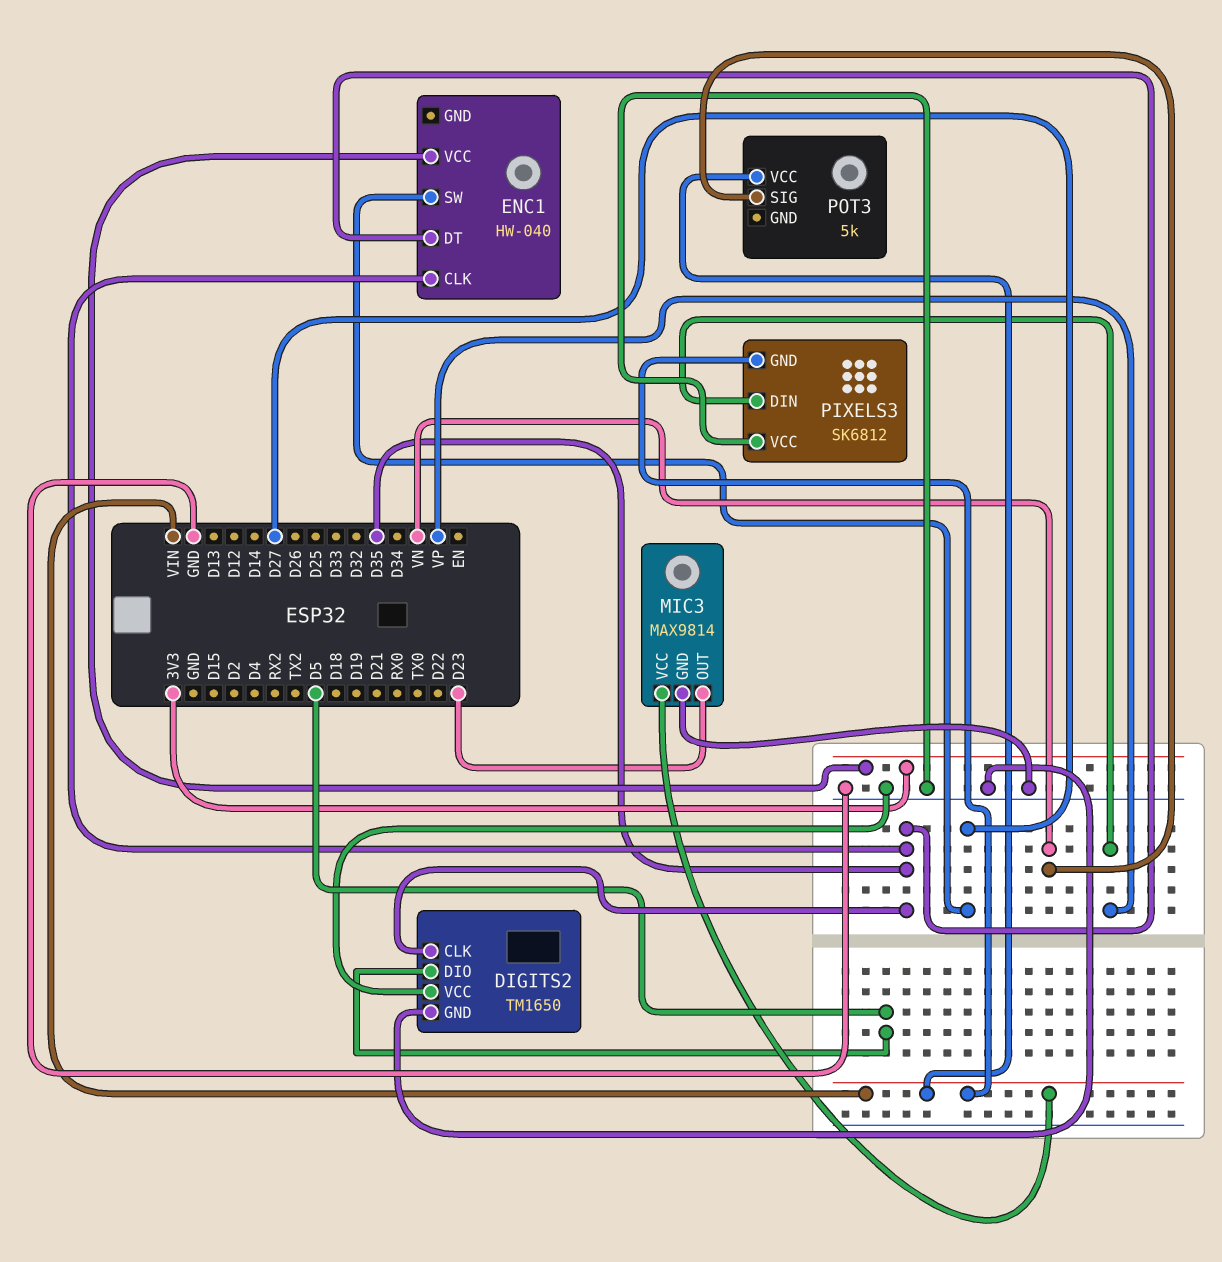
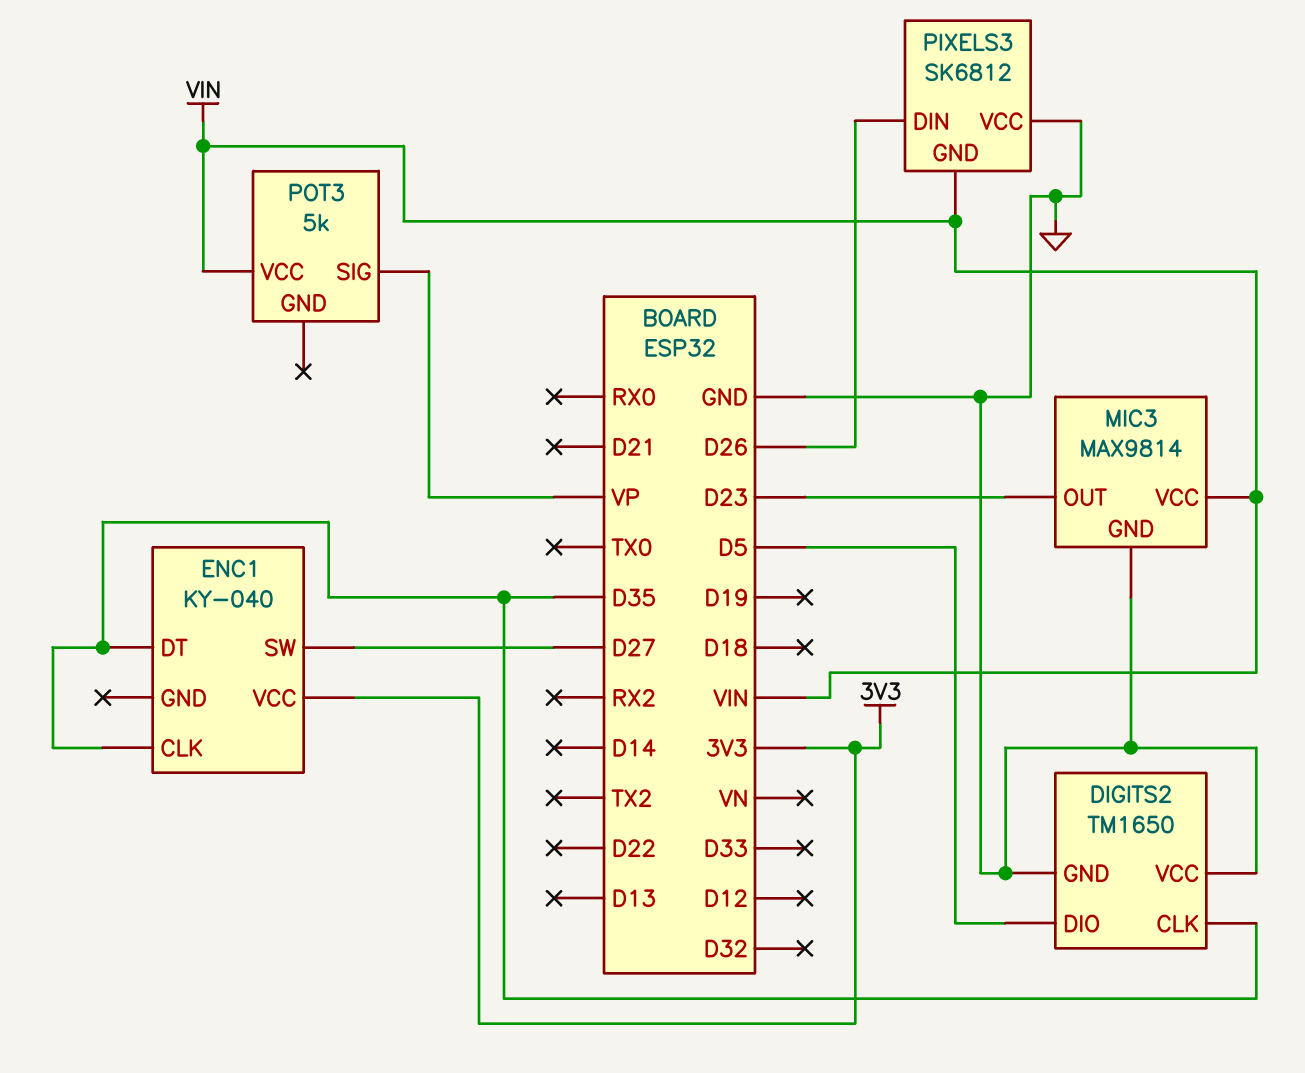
ENC1: HW-040 -> KY-040
PIXELS3 pin DIN: VP -> D26
POT3 pin SIG: VN -> VP

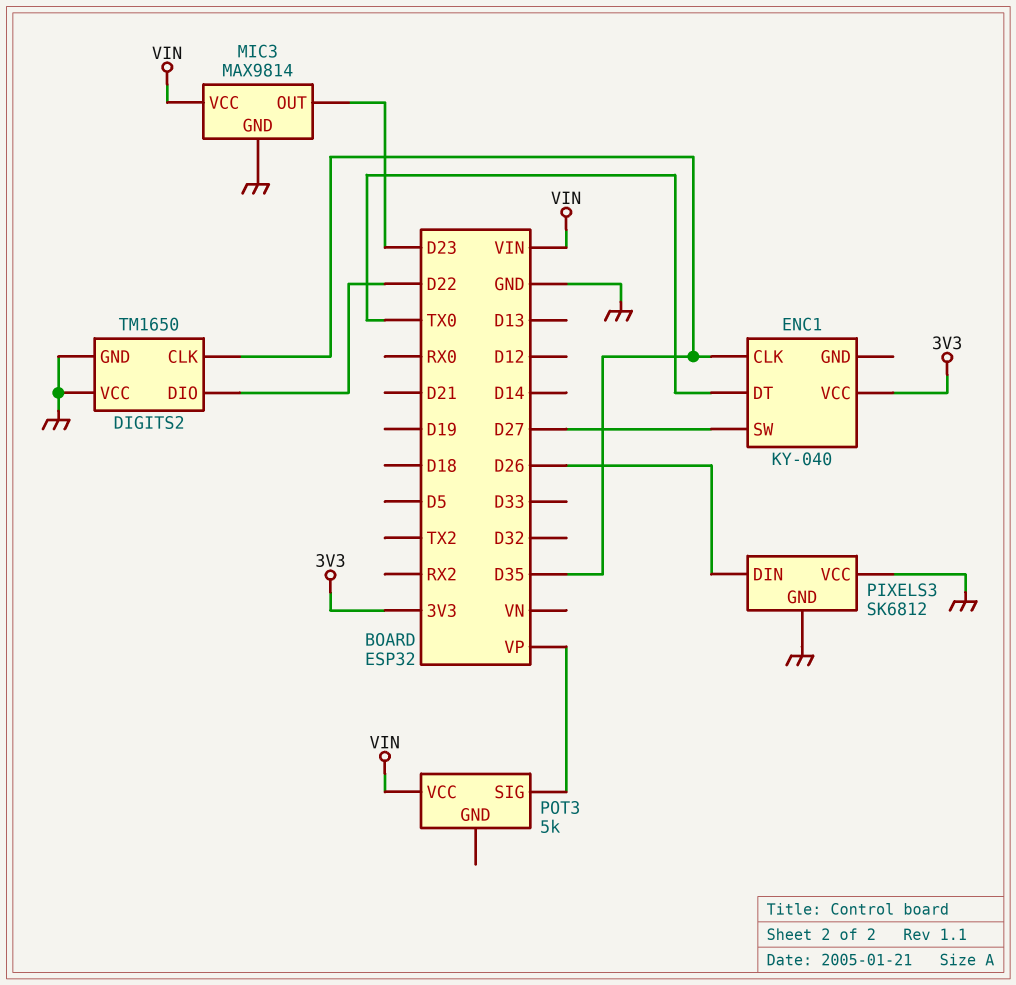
DIGITS2 pin DIO: D5 -> D22
ENC1 pin DT: D35 -> TX0
PIXELS3 pin GND: VIN -> GND

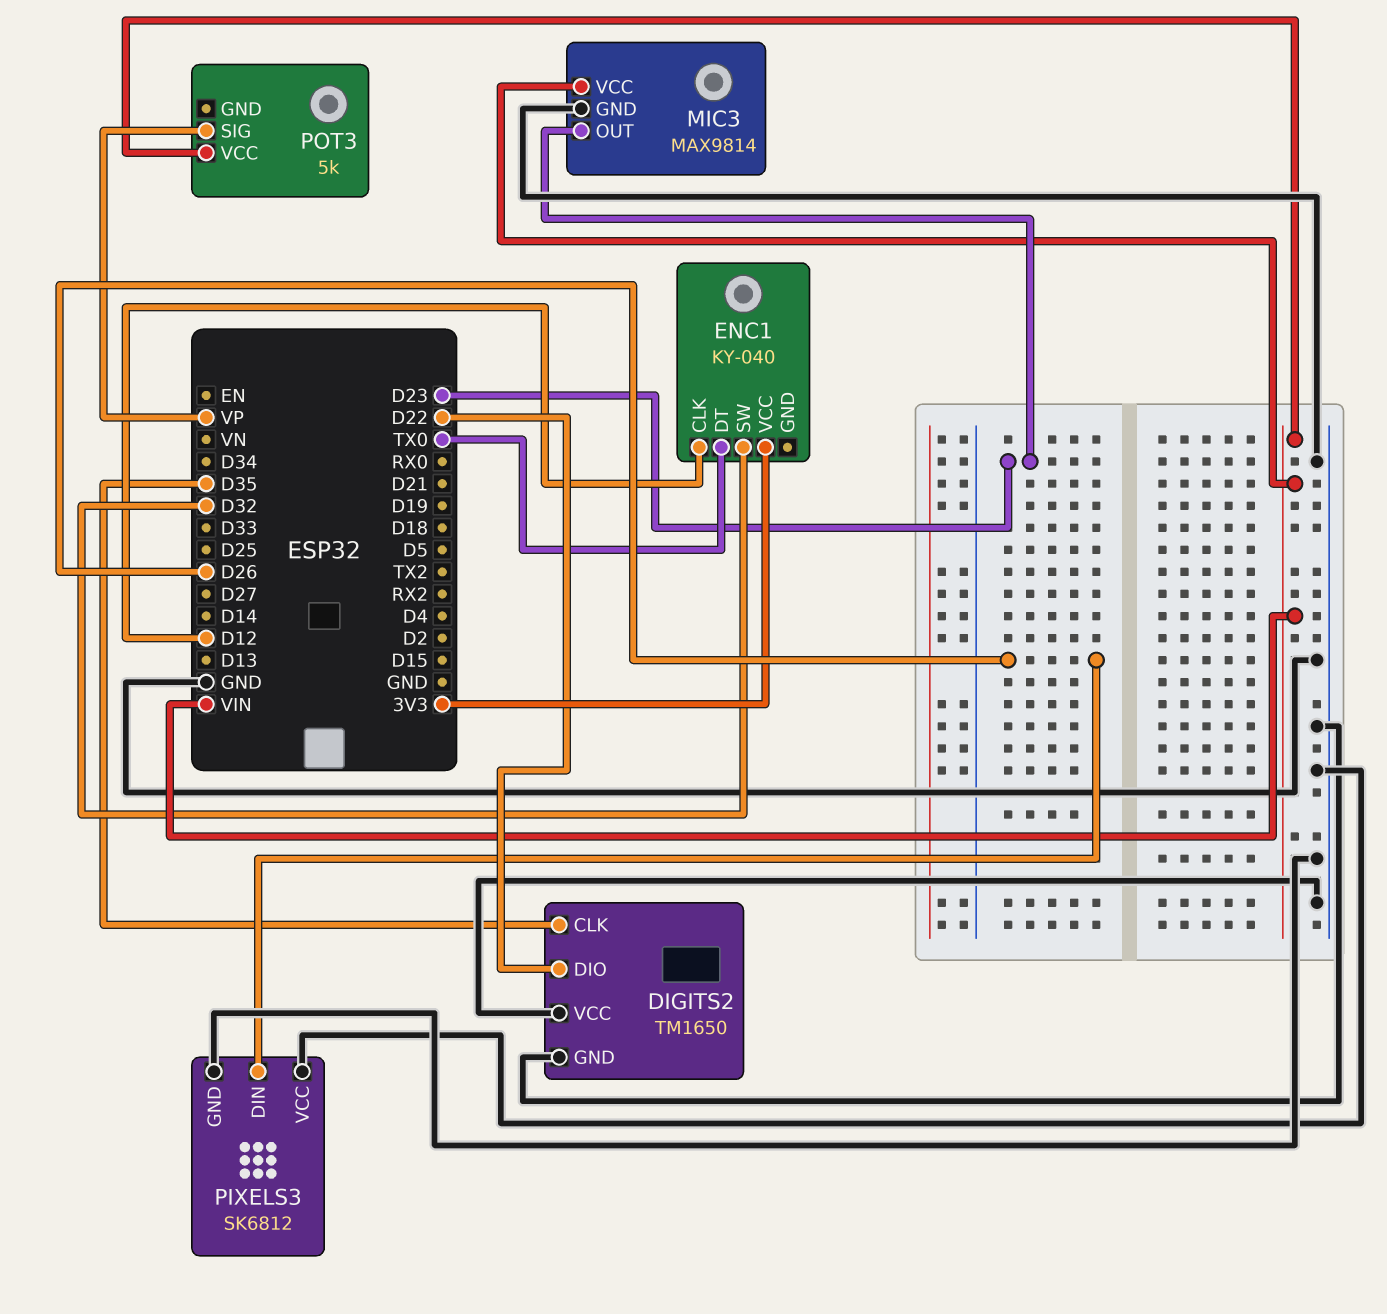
ENC1 pin CLK: D35 -> D12
ENC1 pin SW: D27 -> D32

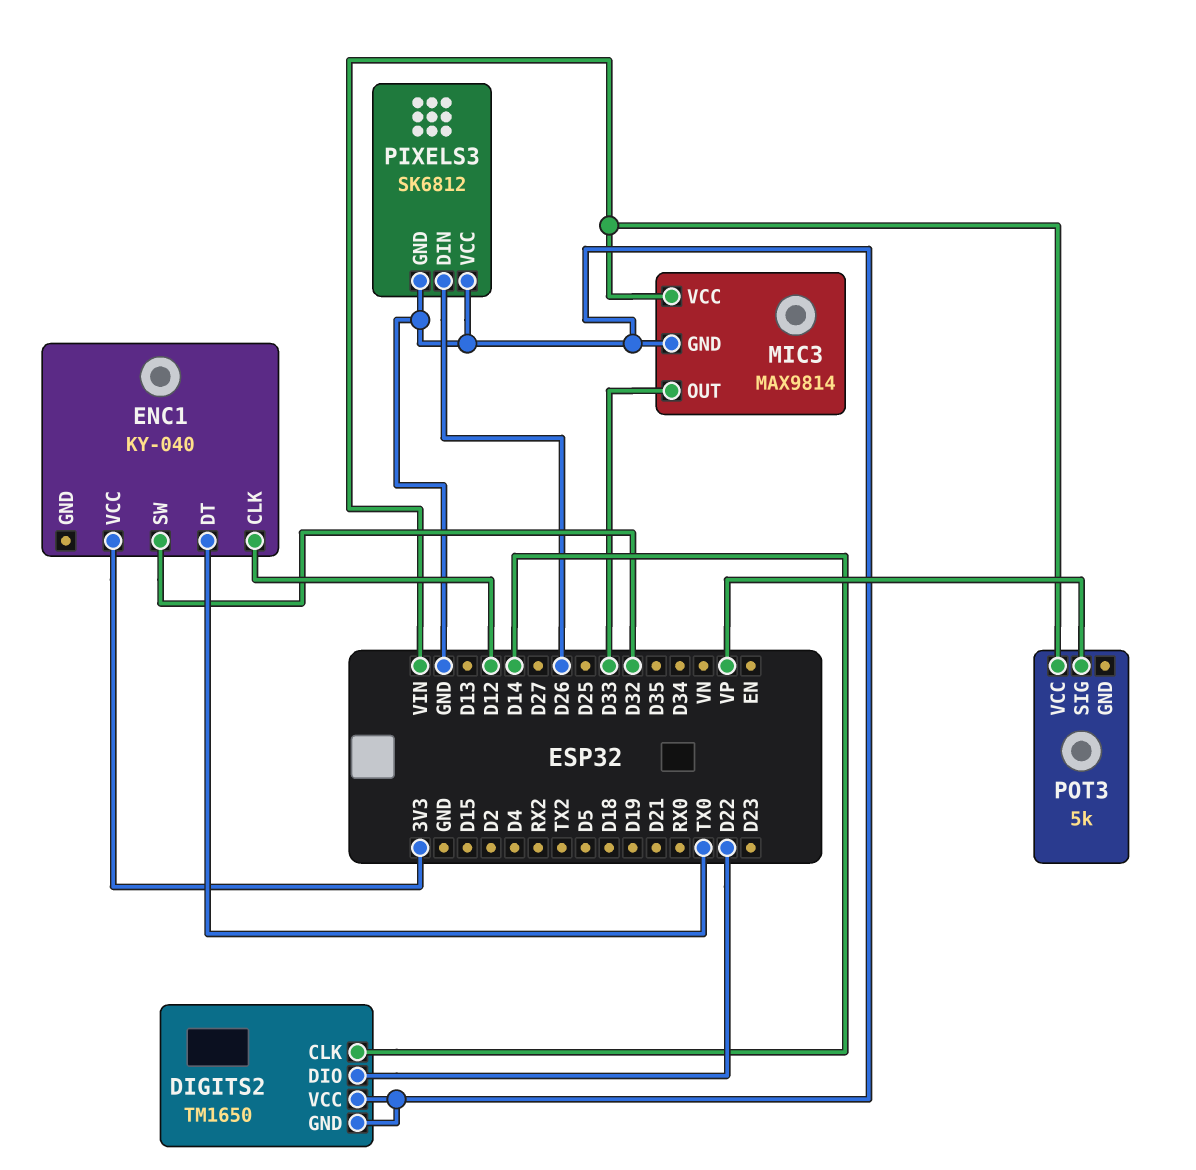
DIGITS2 pin CLK: D35 -> D14
MIC3 pin OUT: D23 -> D33

